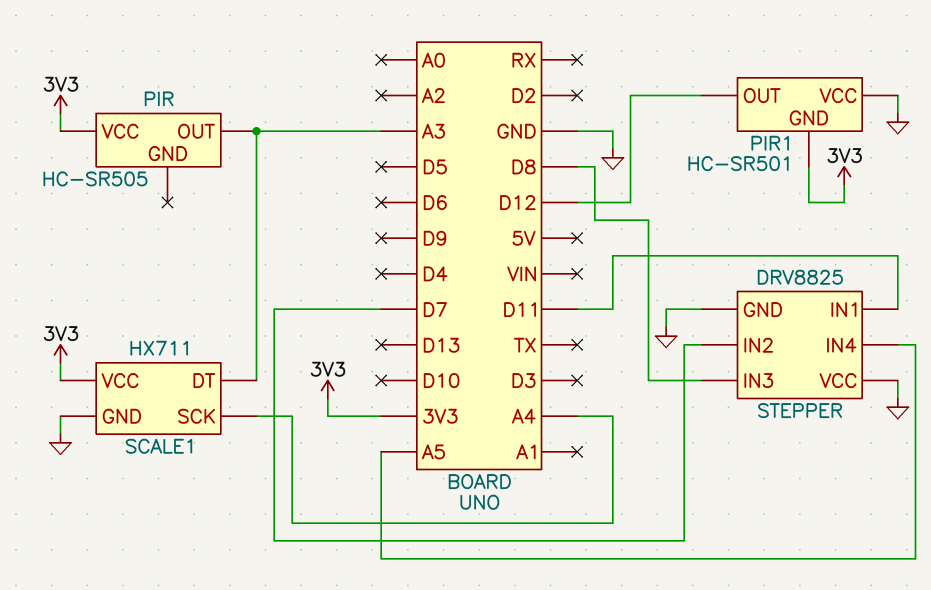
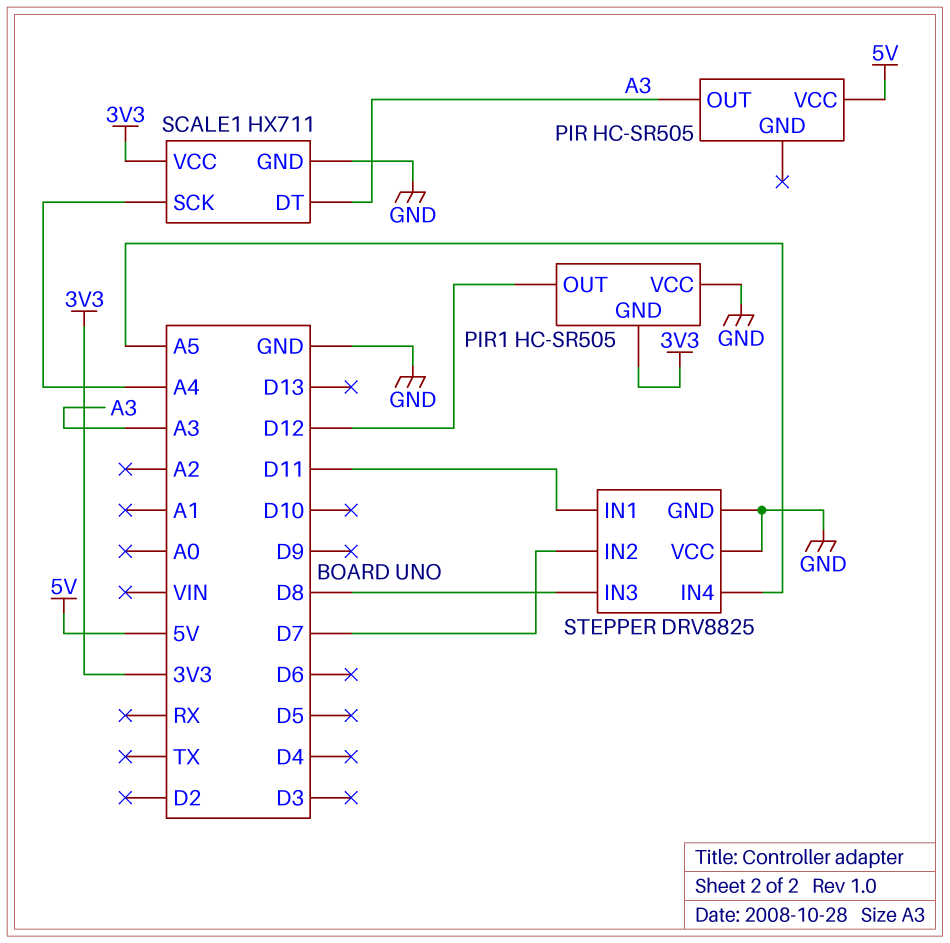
PIR pin VCC: 3V3 -> 5V
PIR1: HC-SR501 -> HC-SR505

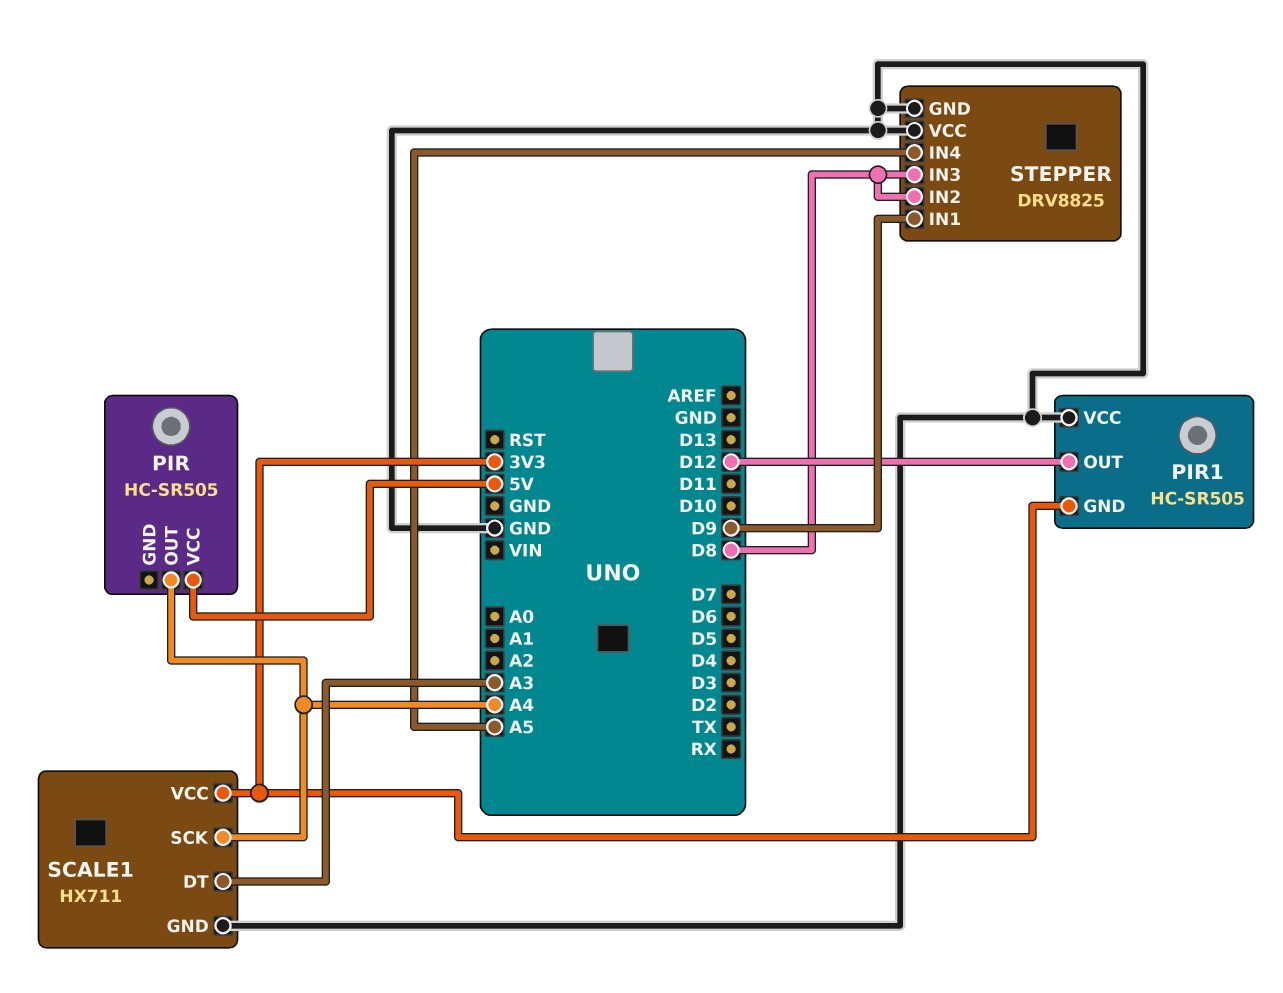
PIR pin OUT: A3 -> A4
STEPPER pin IN1: D11 -> D9
STEPPER pin IN2: D7 -> D8

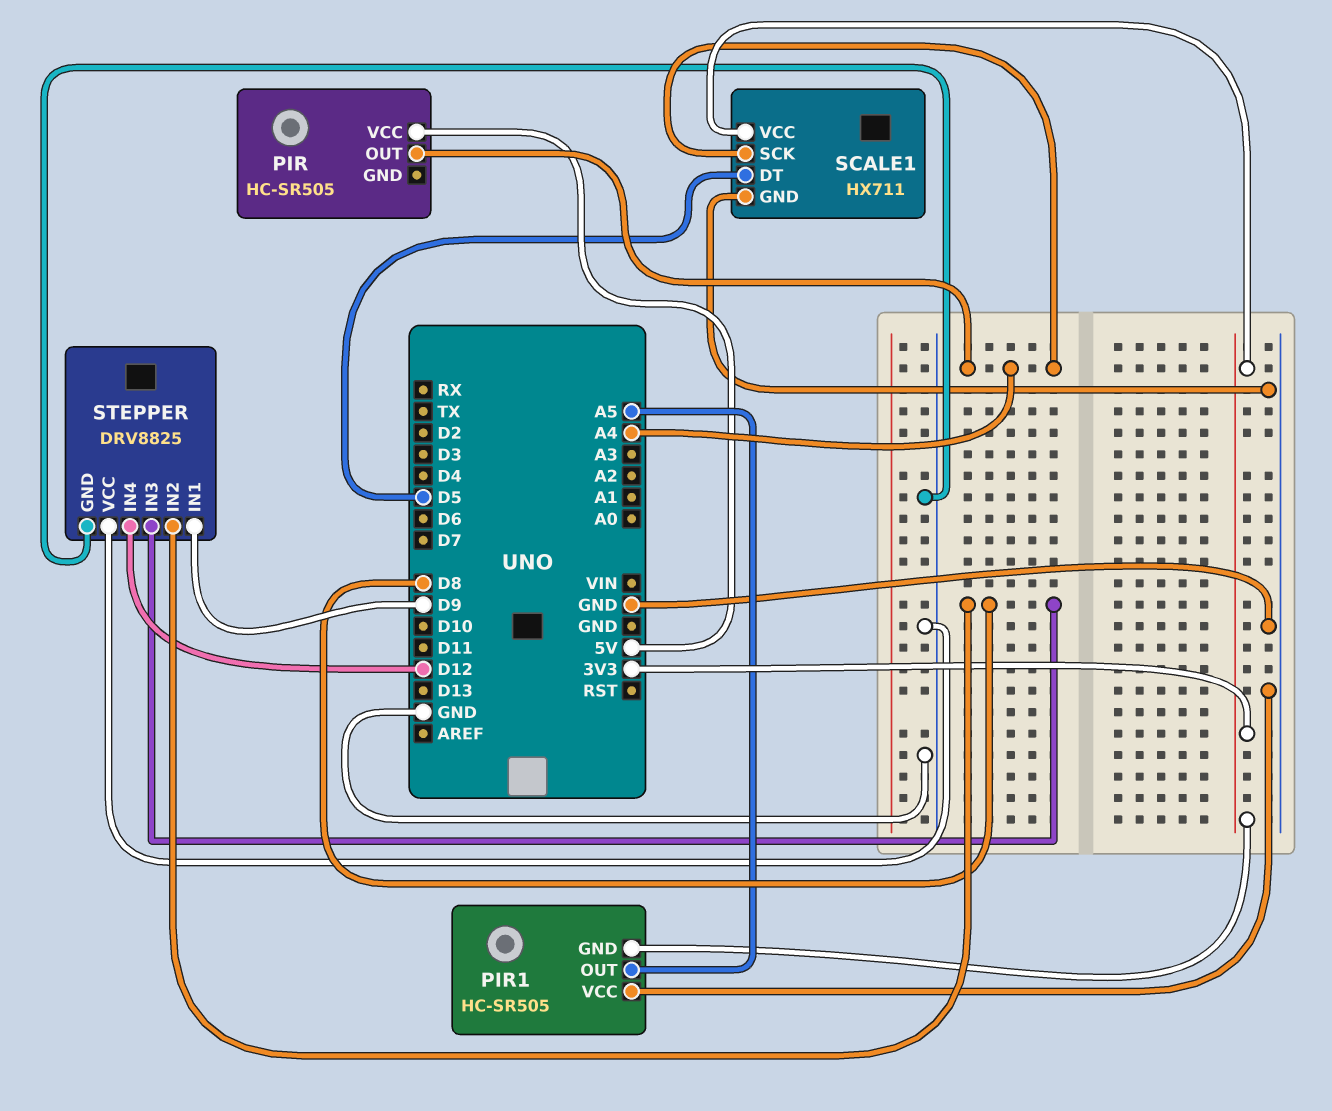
PIR1 pin OUT: D12 -> A5
SCALE1 pin DT: A3 -> D5
STEPPER pin IN4: A5 -> D12

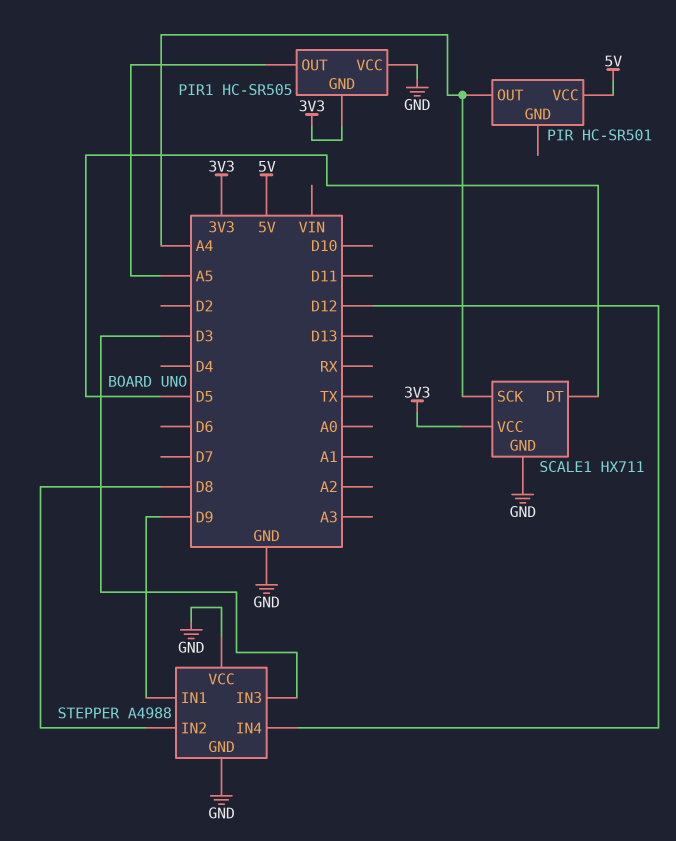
PIR: HC-SR505 -> HC-SR501
STEPPER: DRV8825 -> A4988
STEPPER pin IN3: D8 -> D3

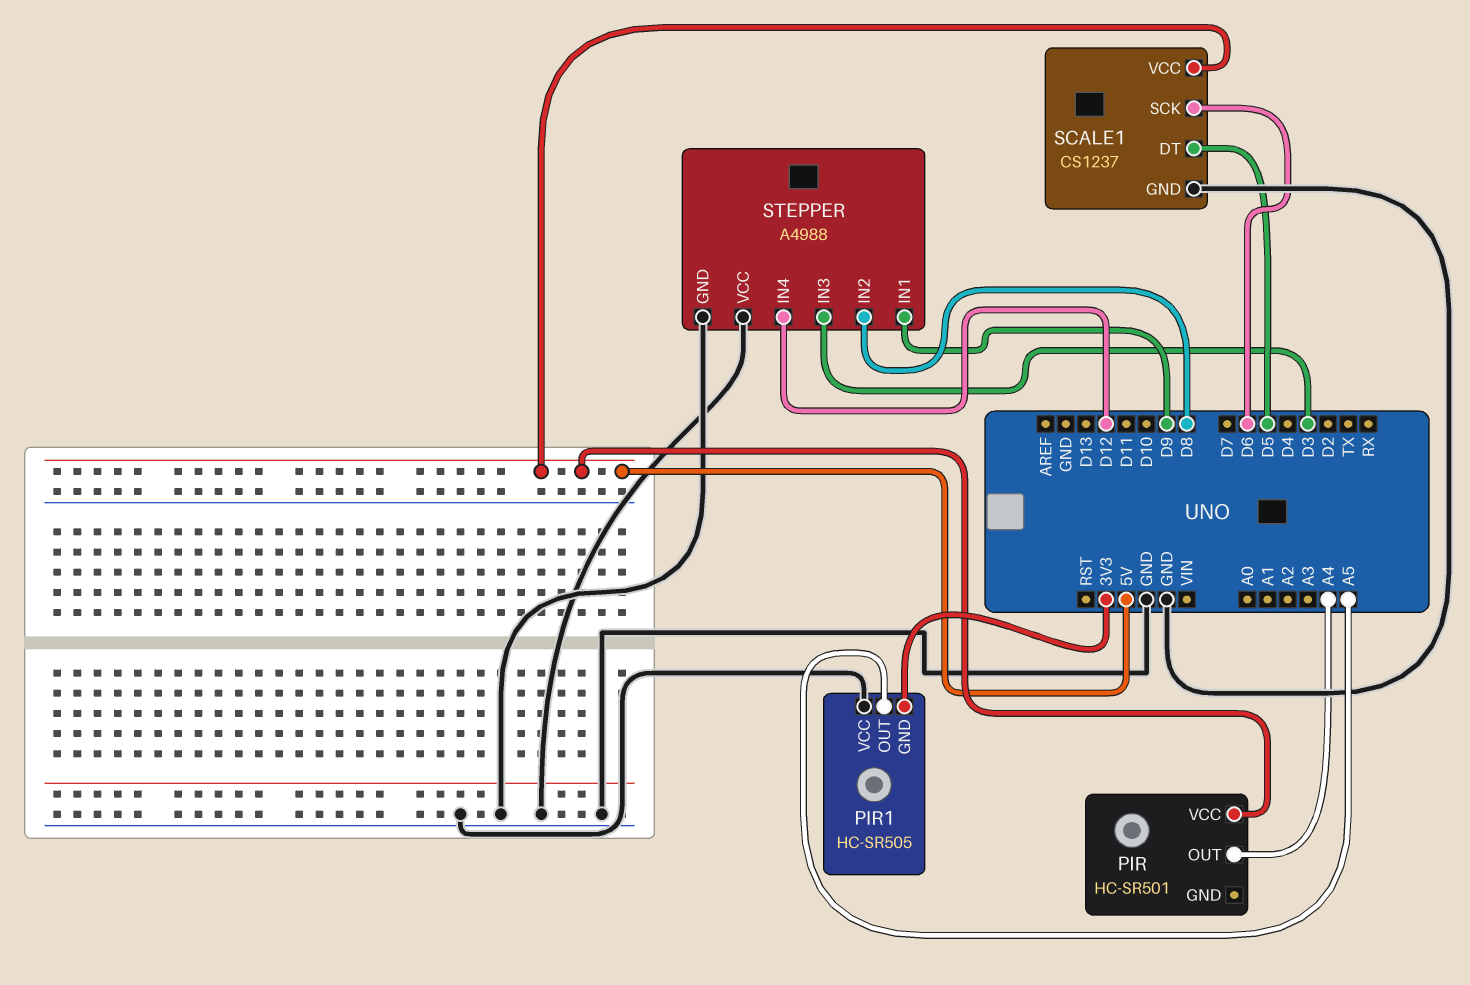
SCALE1: HX711 -> CS1237
SCALE1 pin SCK: A4 -> D6
SCALE1 pin VCC: 3V3 -> 5V

